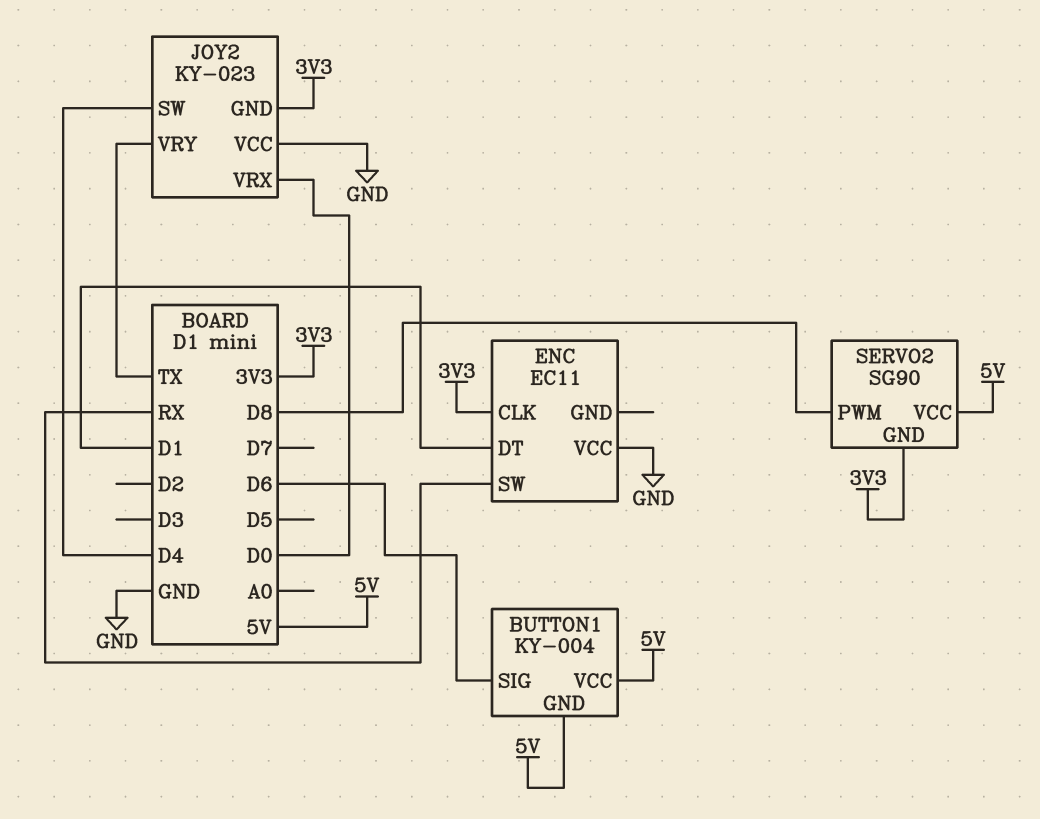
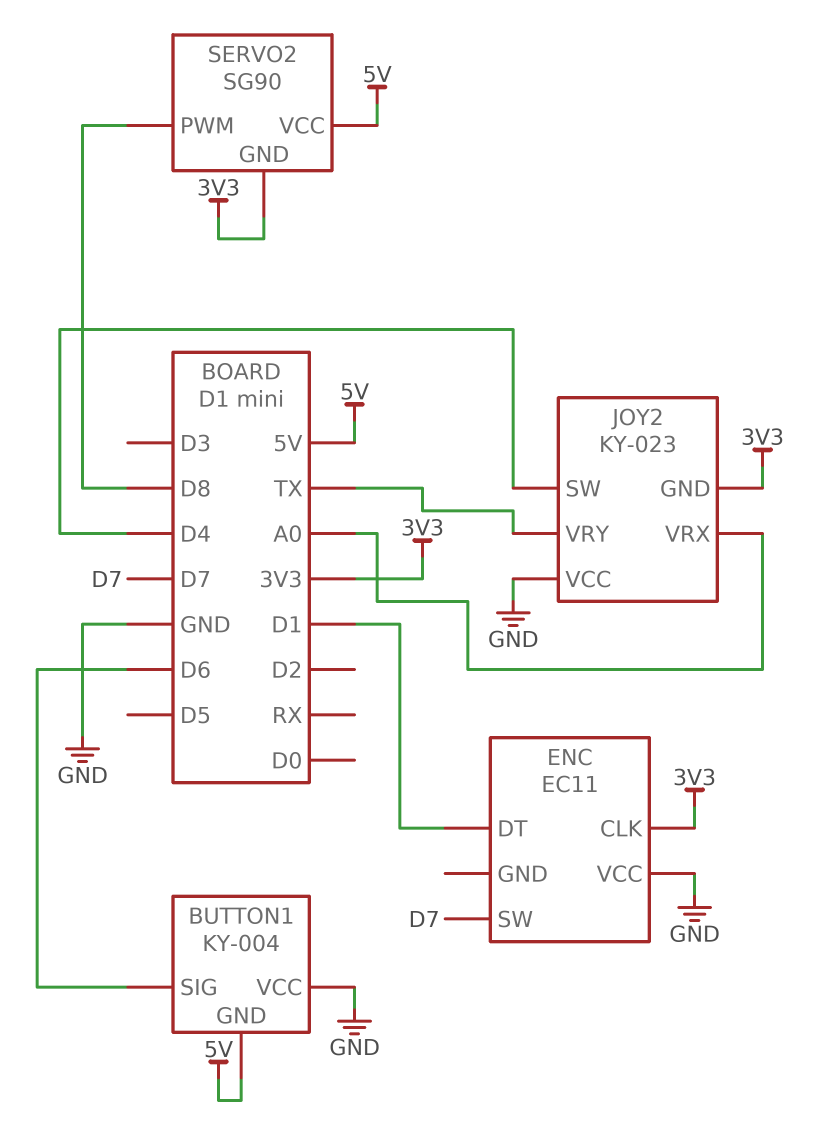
BUTTON1 pin VCC: 5V -> GND
ENC pin SW: RX -> D7
JOY2 pin VRX: D0 -> A0

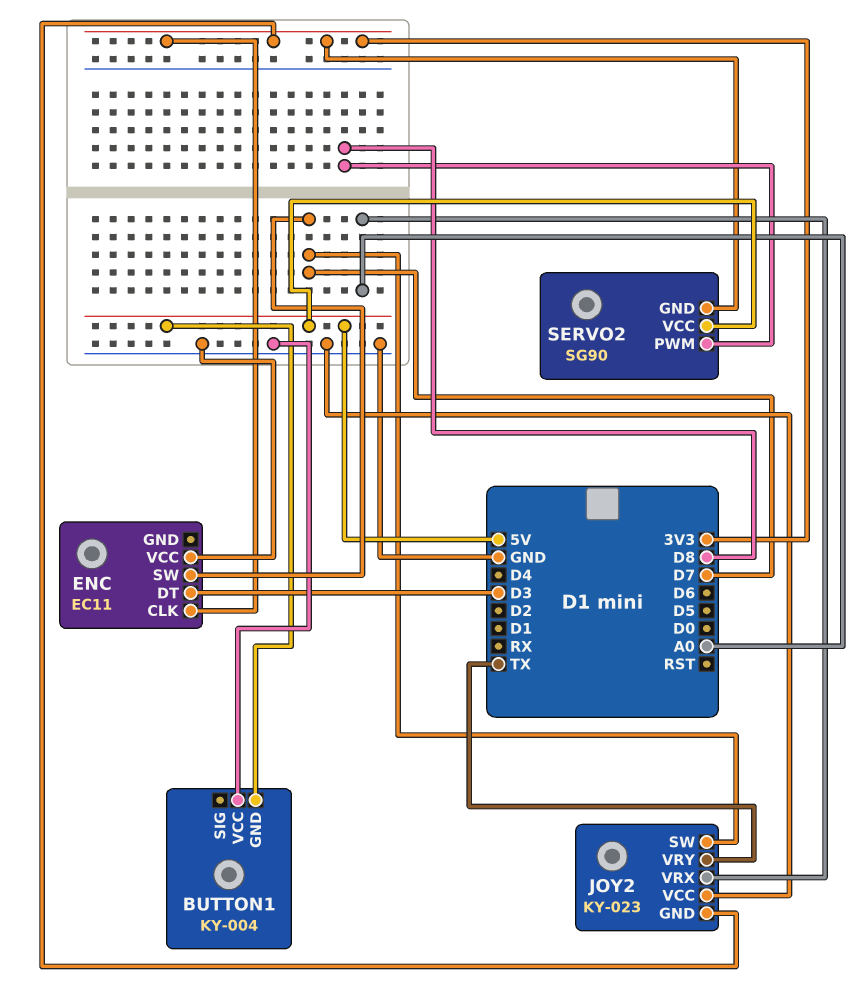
BUTTON1 pin SIG: D6 -> none
ENC pin DT: D1 -> D3
JOY2 pin SW: D4 -> D7

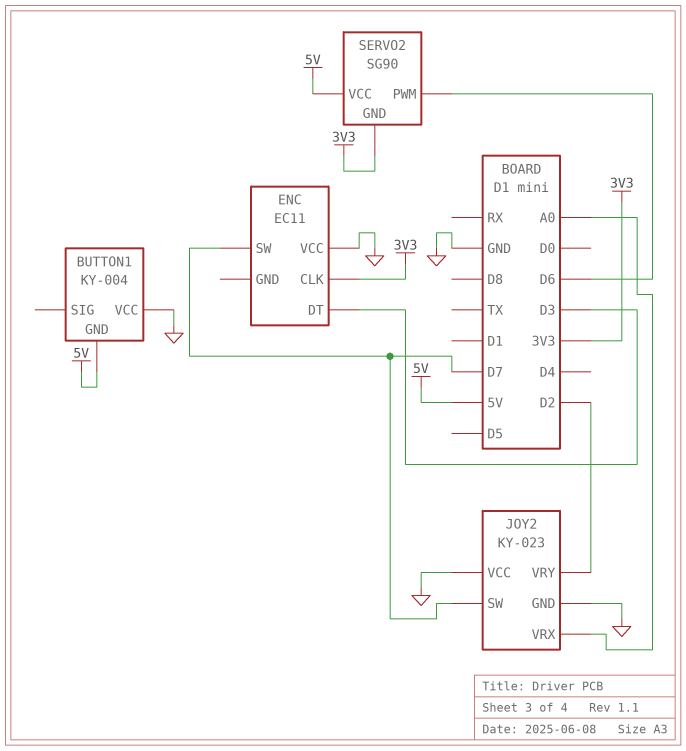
JOY2 pin GND: 3V3 -> GND
JOY2 pin VRY: TX -> D2
SERVO2 pin PWM: D8 -> D6

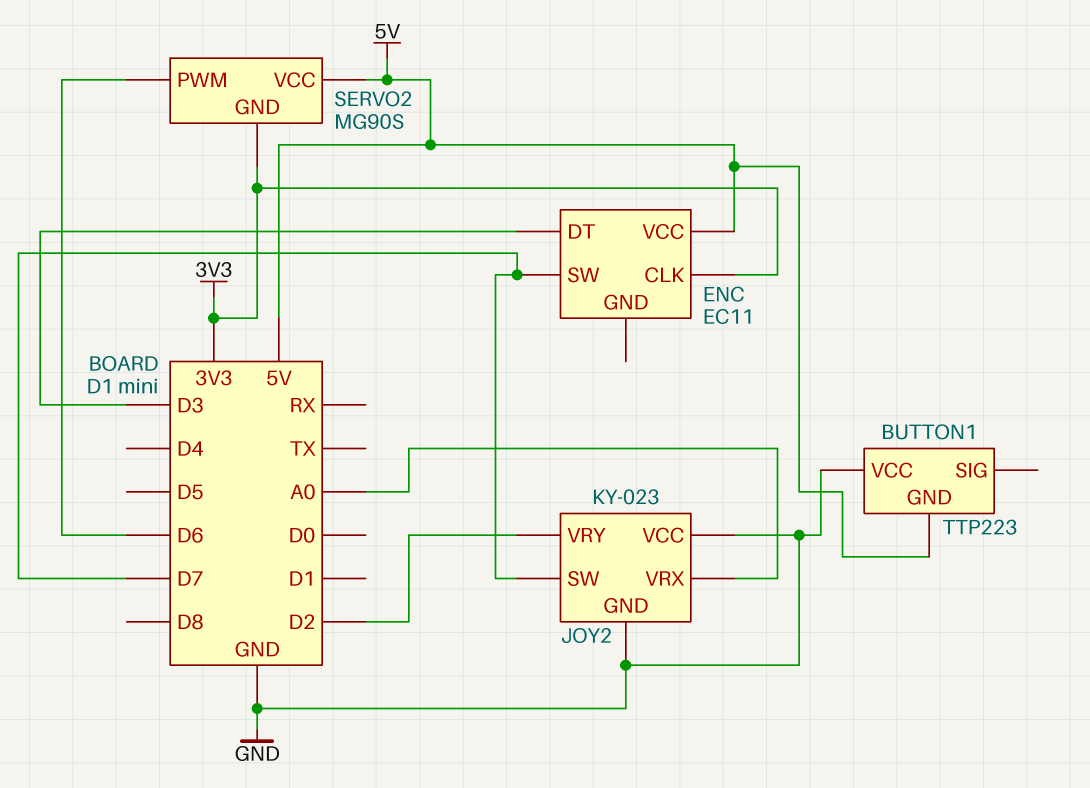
BUTTON1: KY-004 -> TTP223
ENC pin VCC: GND -> 5V
SERVO2: SG90 -> MG90S

